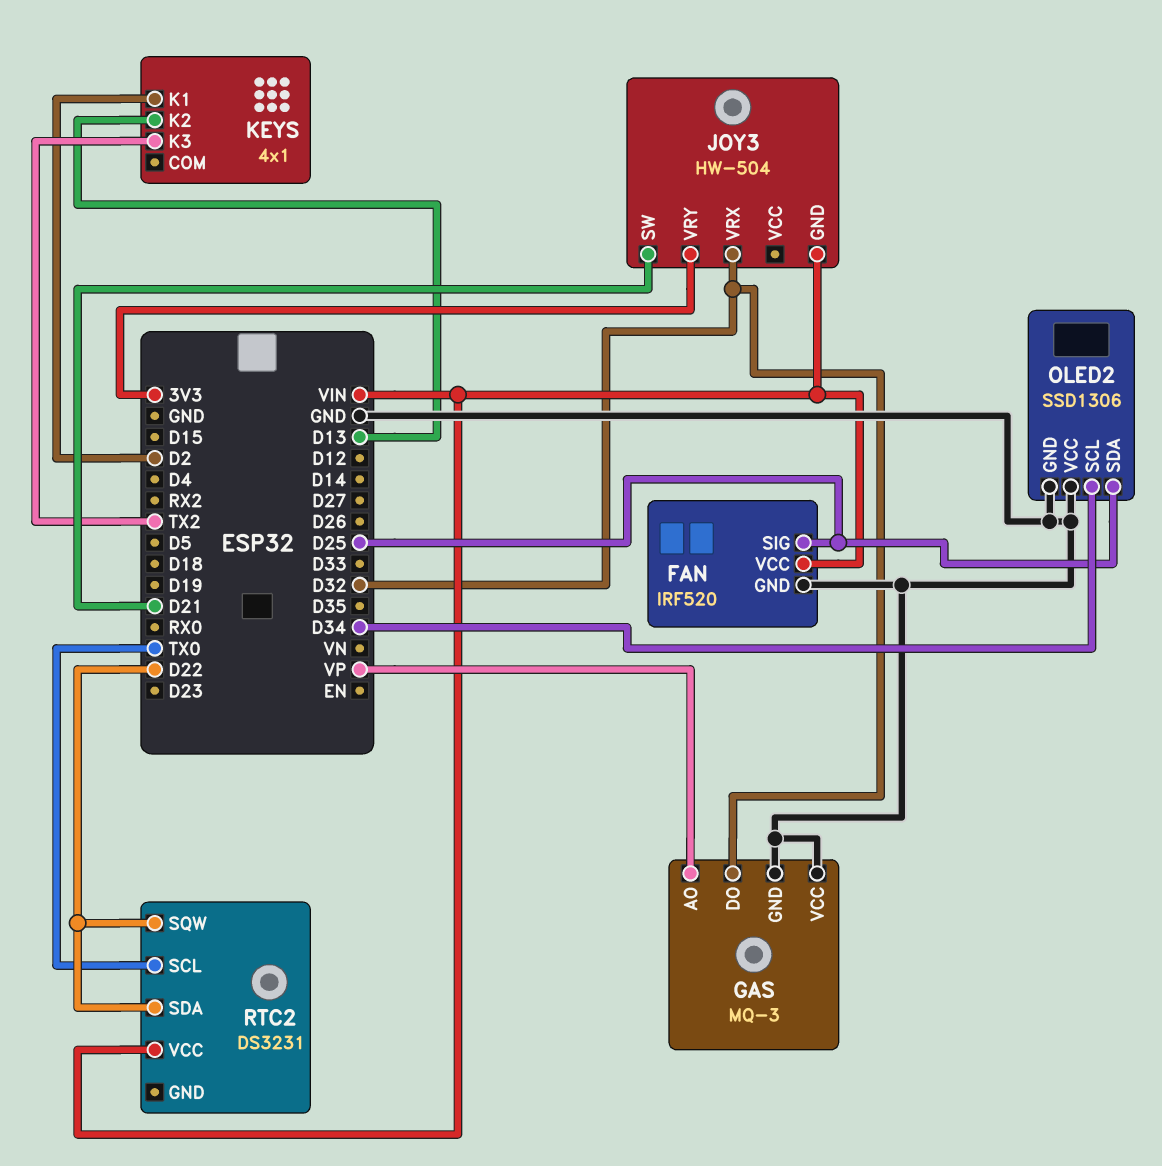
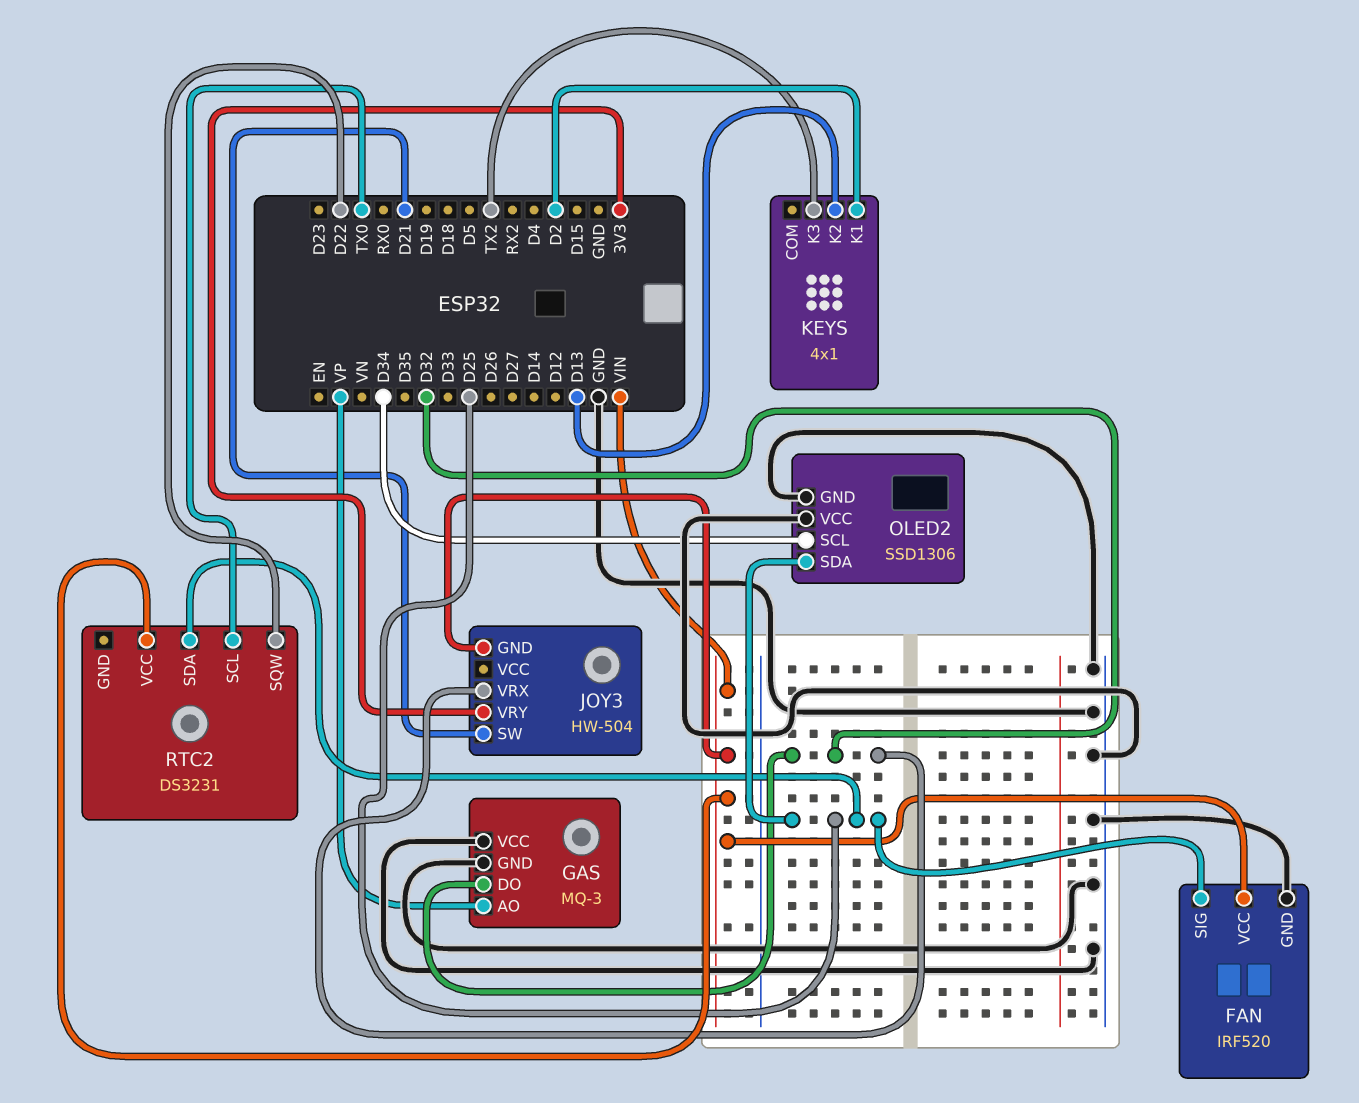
RTC2 pin SDA: D22 -> D25

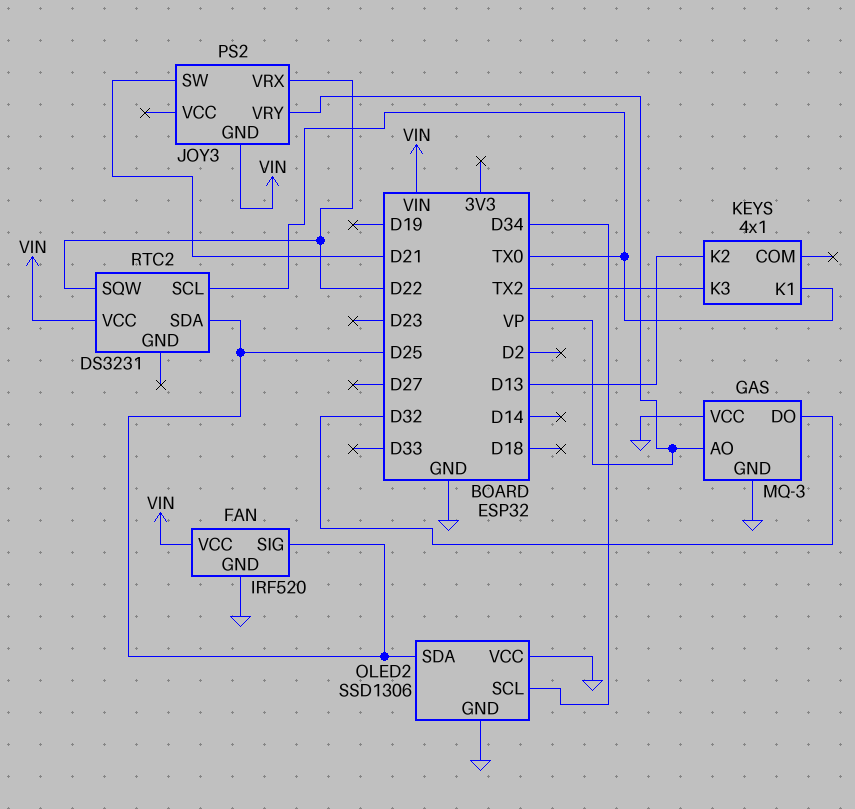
JOY3: HW-504 -> PS2
JOY3 pin VRX: D32 -> D22
JOY3 pin VRY: 3V3 -> VP
KEYS pin K1: D2 -> TX0

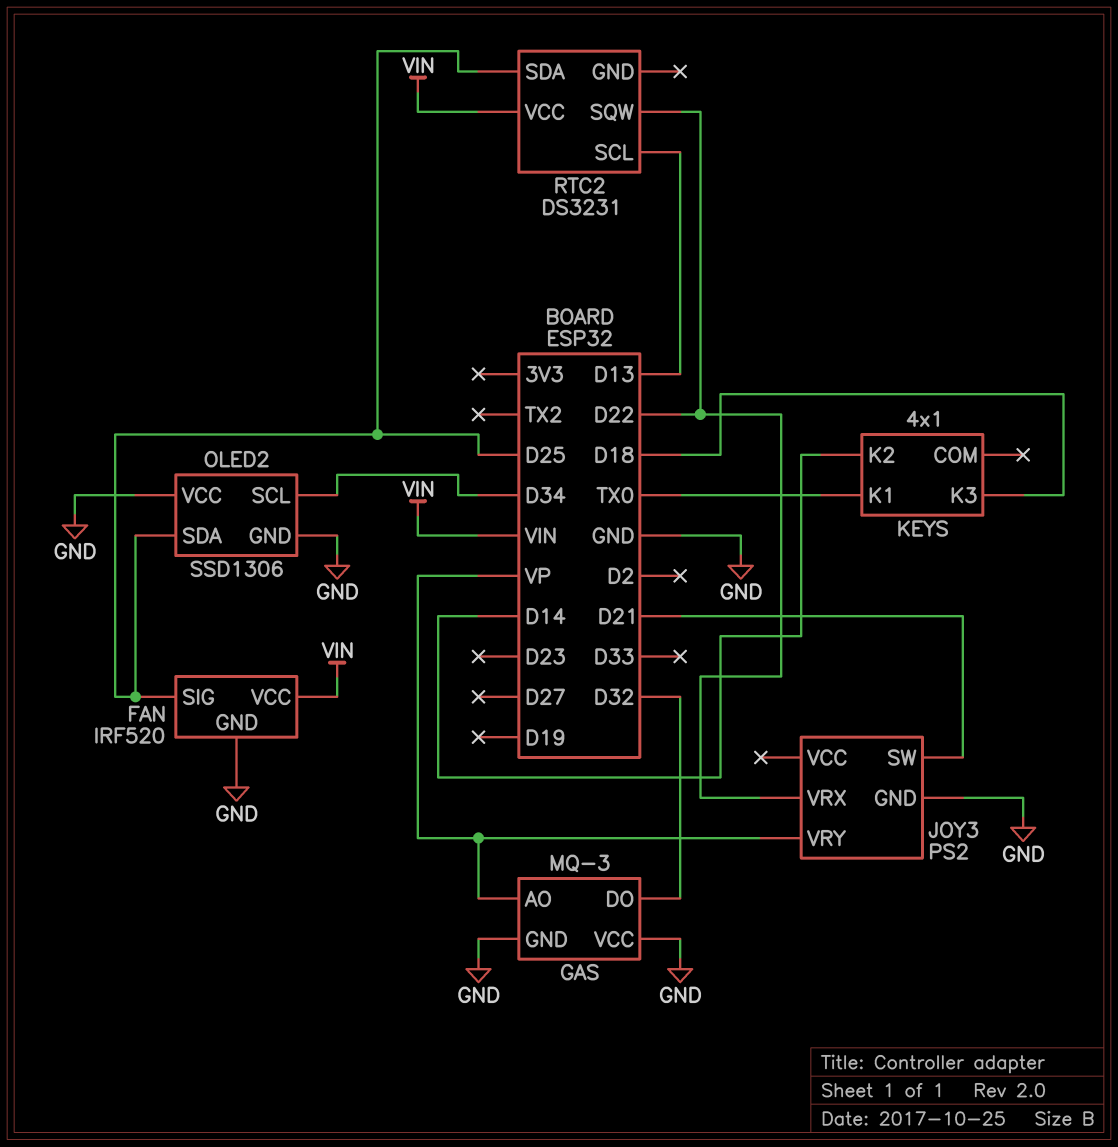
JOY3 pin GND: VIN -> GND
KEYS pin K2: D13 -> D14
KEYS pin K3: TX2 -> D18
RTC2 pin SCL: TX0 -> D13

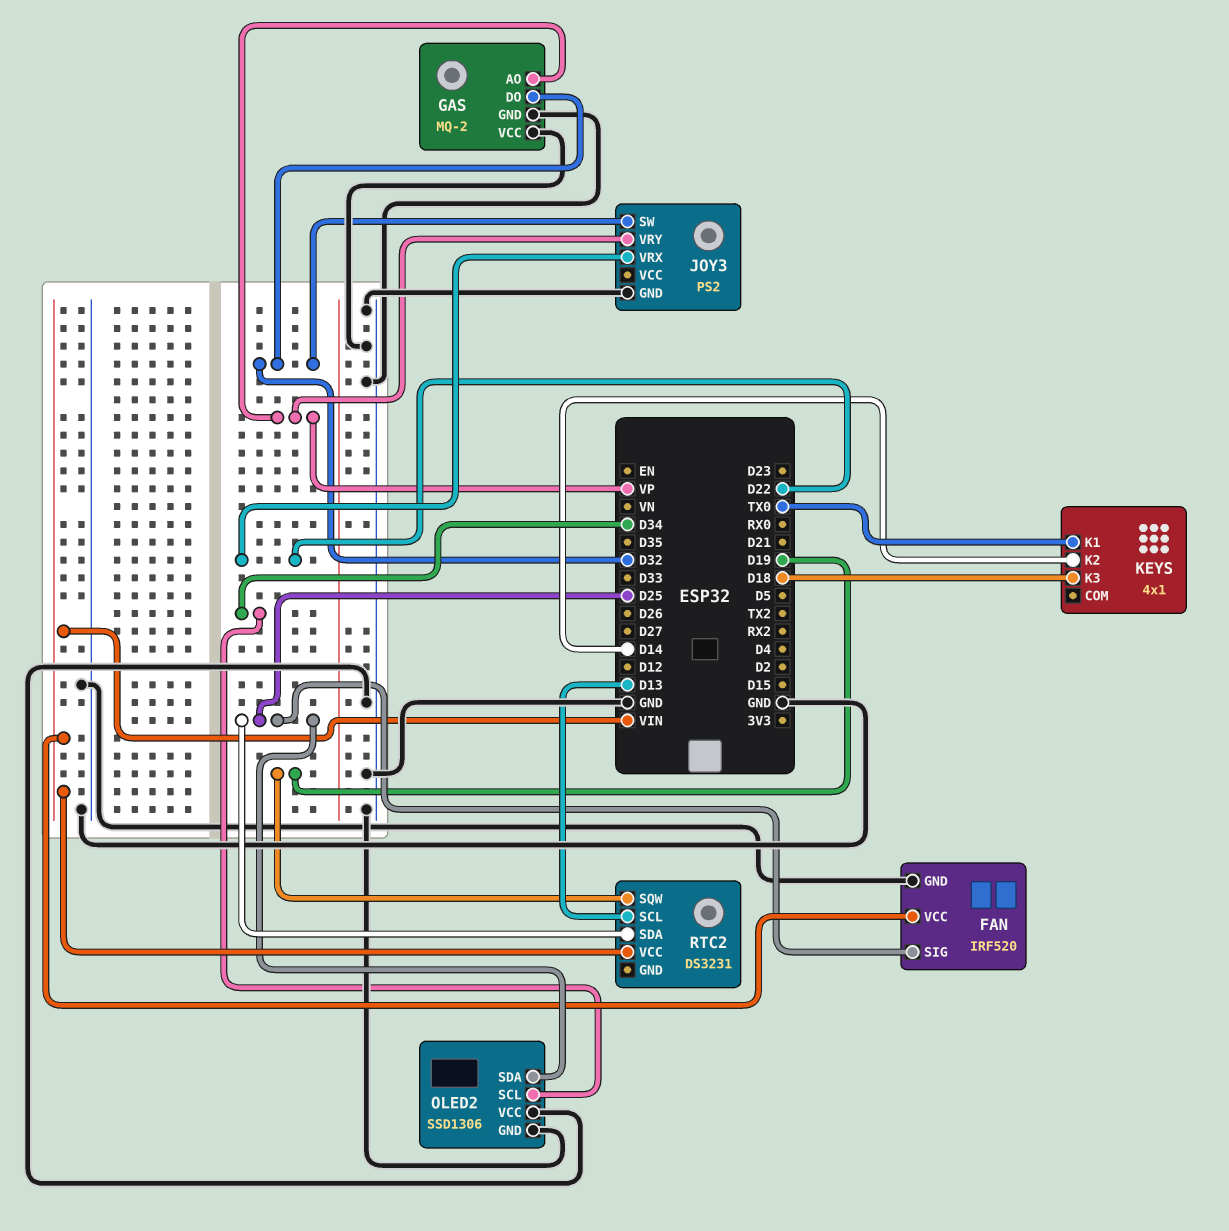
GAS: MQ-3 -> MQ-2
JOY3 pin SW: D21 -> D32
RTC2 pin SQW: D22 -> D19

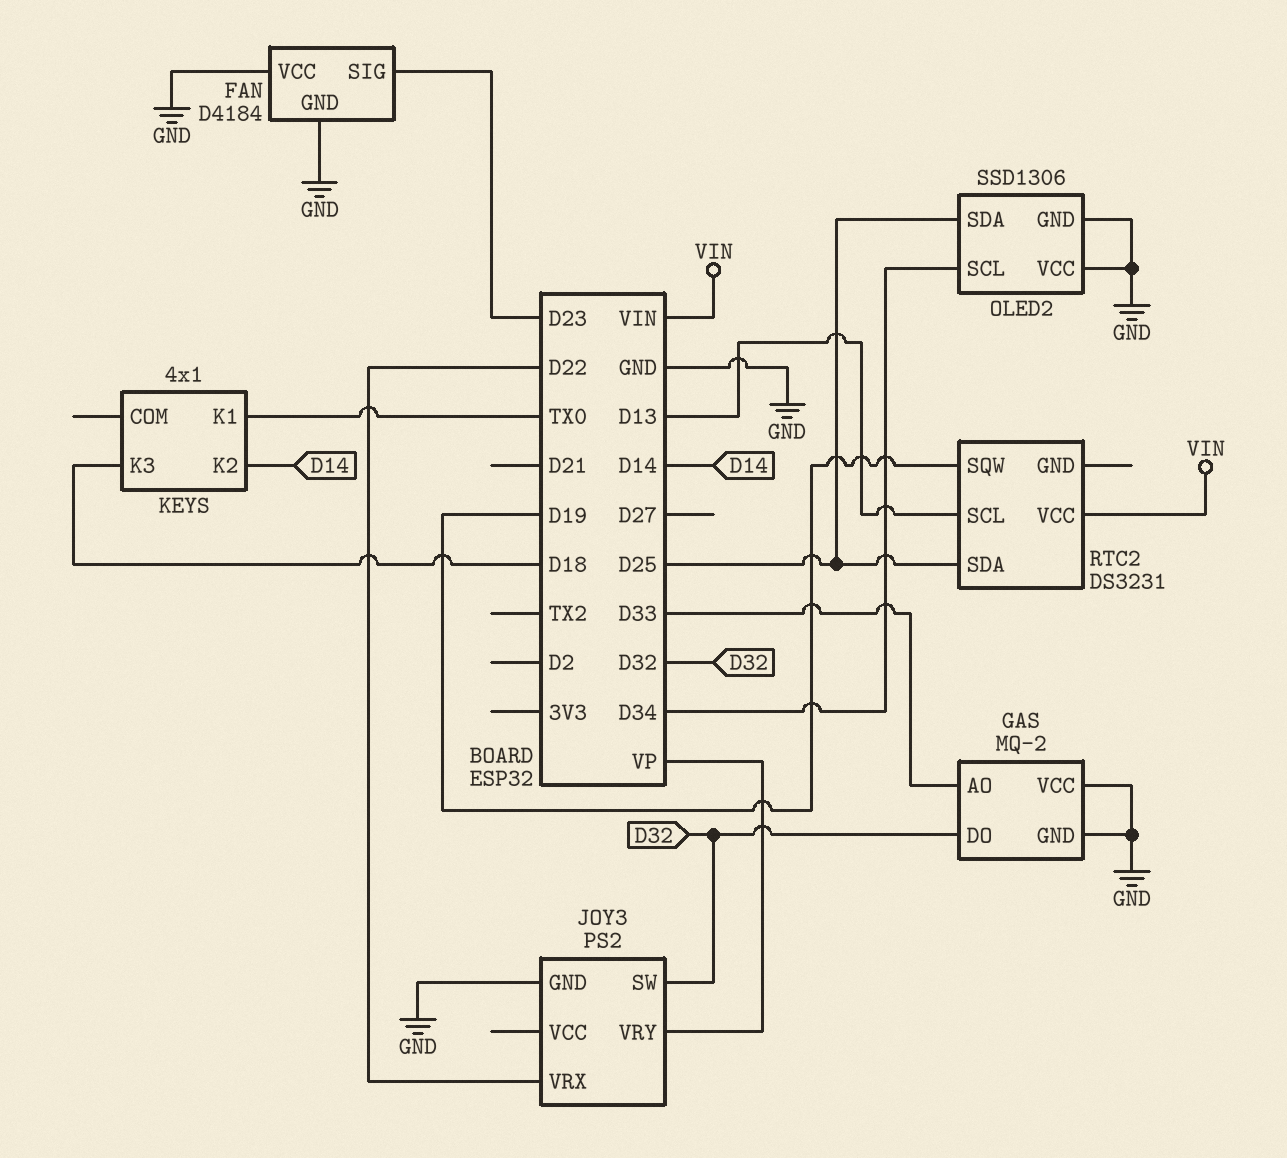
FAN: IRF520 -> D4184
FAN pin SIG: D25 -> D23
FAN pin VCC: VIN -> GND
GAS pin AO: VP -> D33

